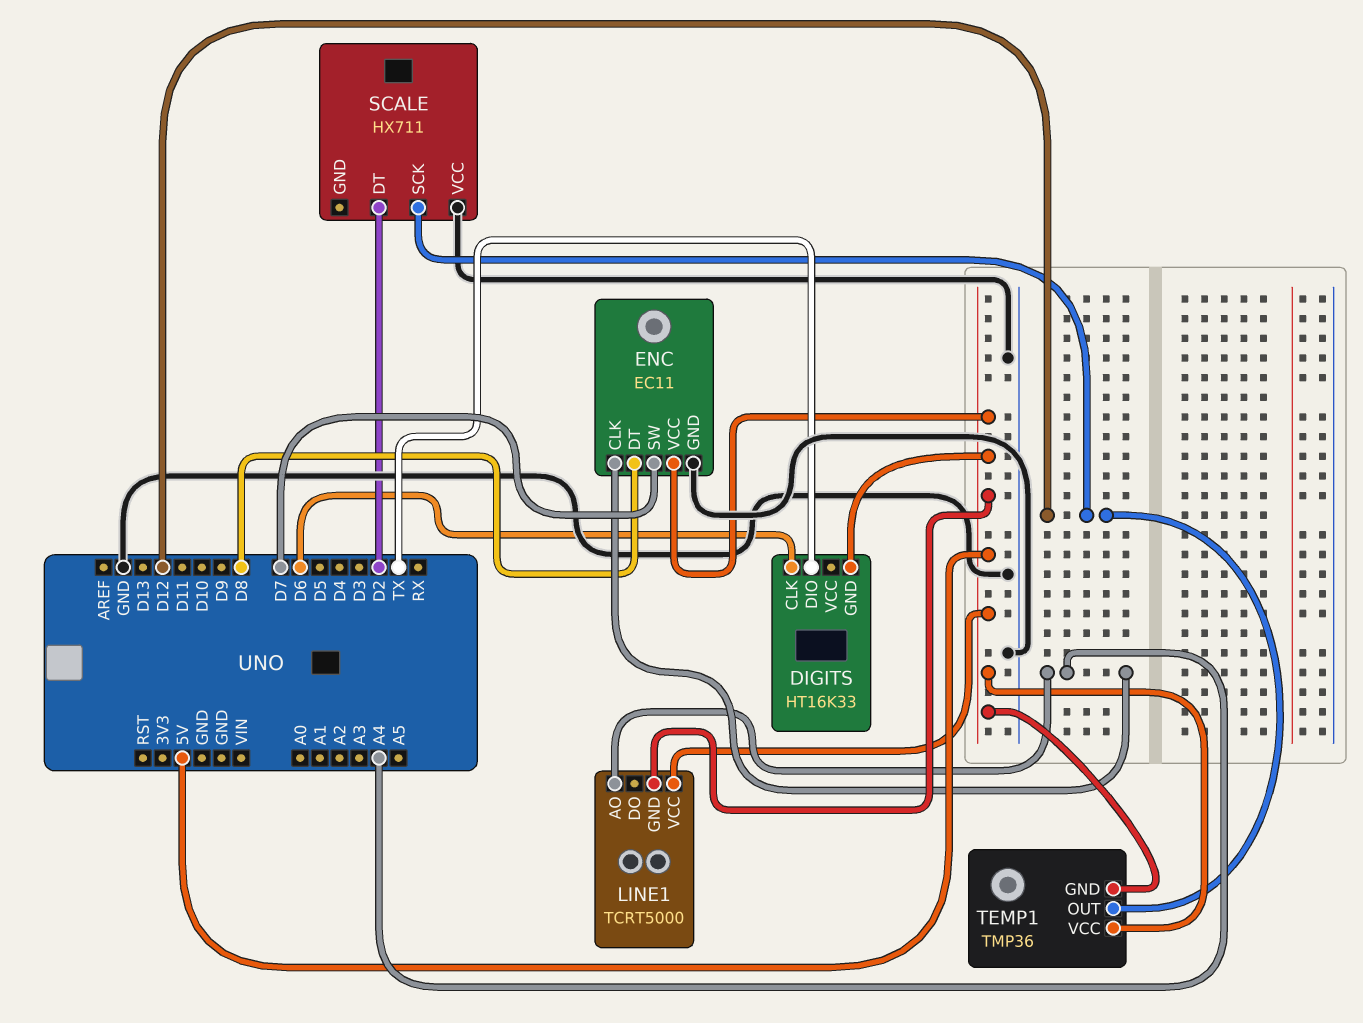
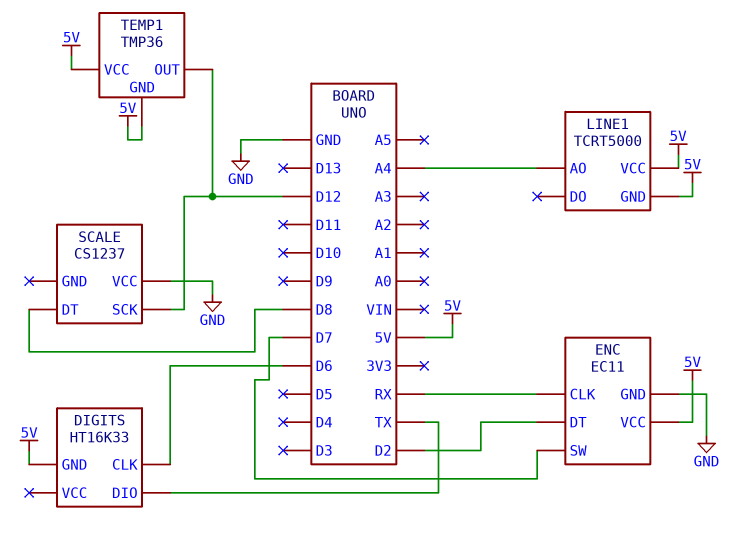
ENC pin CLK: A4 -> RX
ENC pin DT: D8 -> D2
SCALE: HX711 -> CS1237
SCALE pin DT: D2 -> D8

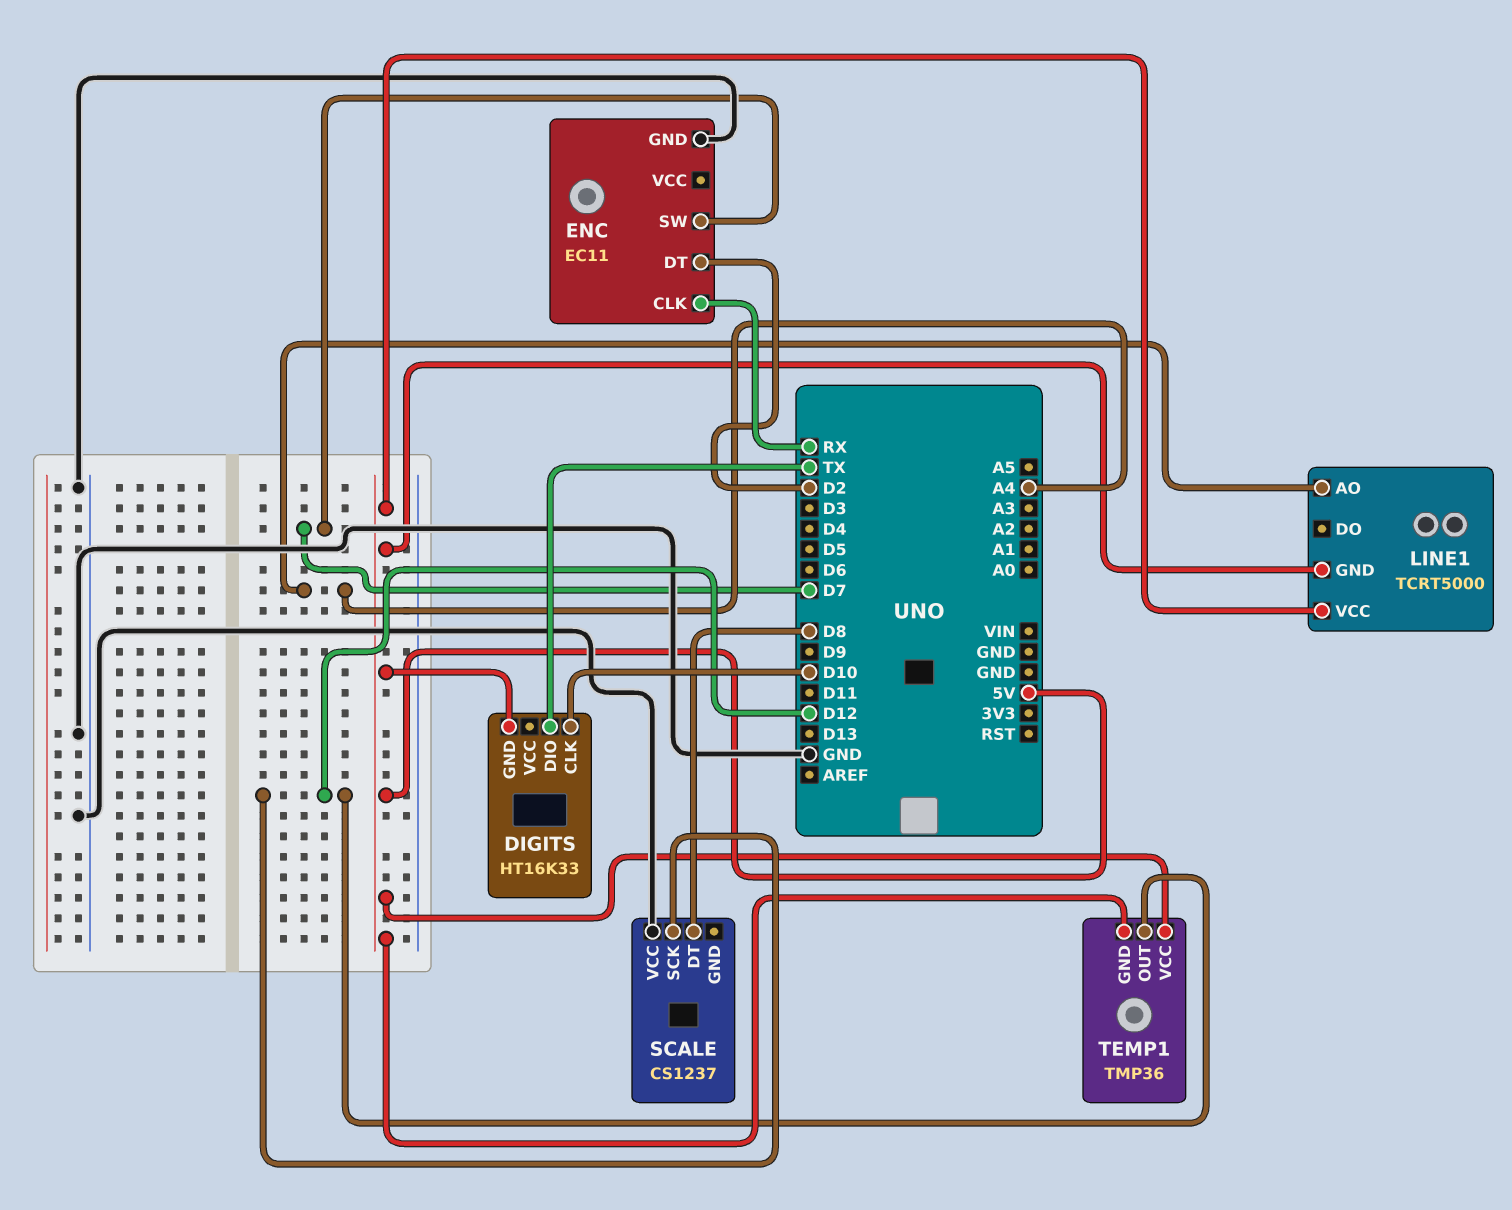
DIGITS pin CLK: D6 -> D10
ENC pin VCC: 5V -> none

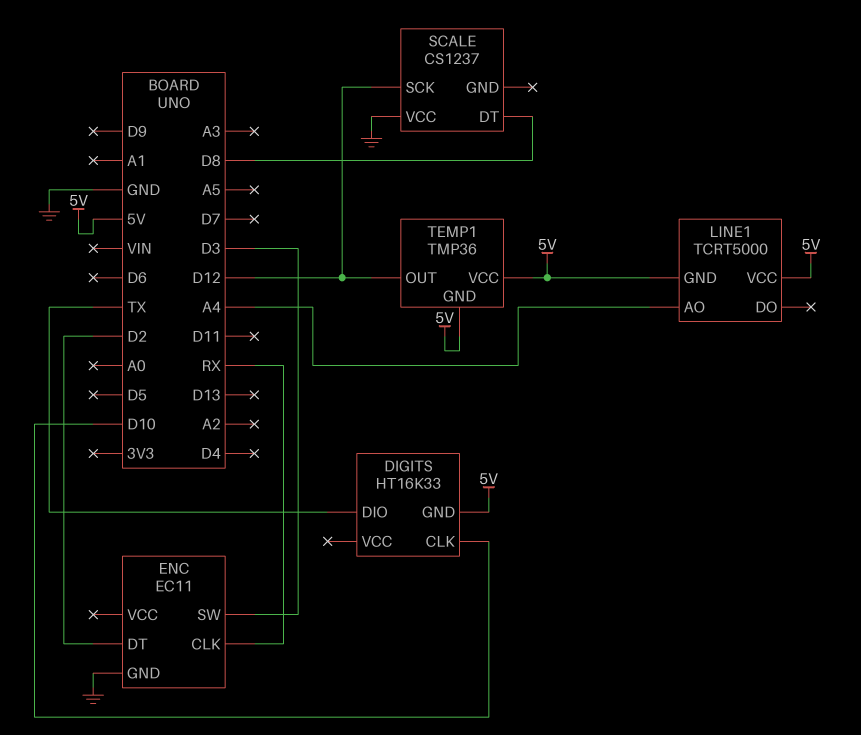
ENC pin SW: D7 -> D3

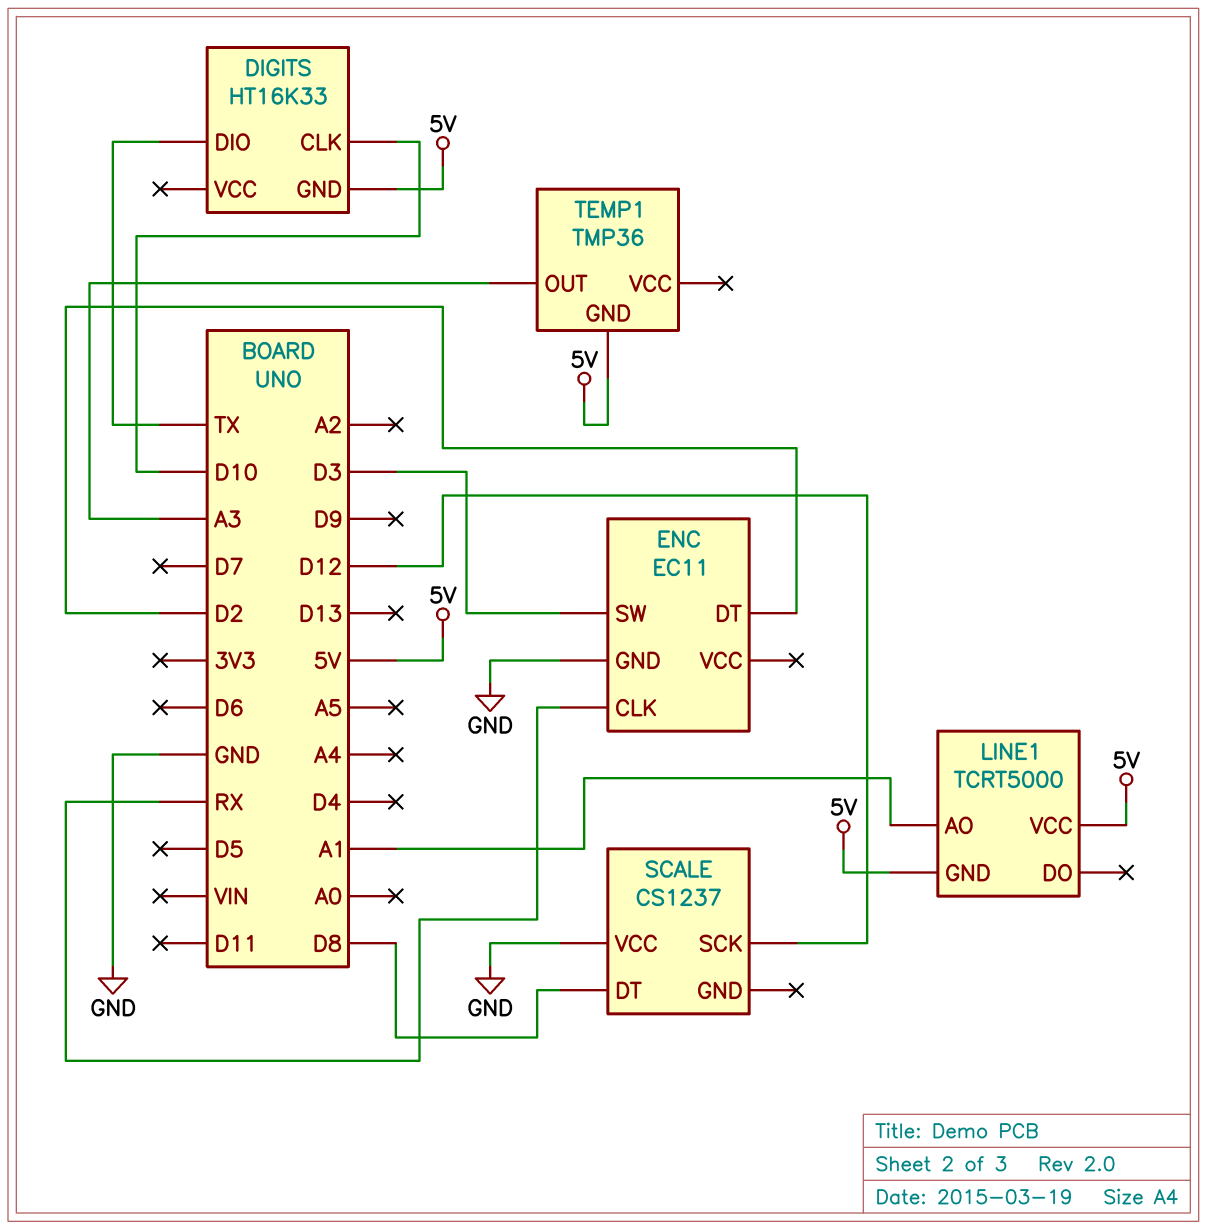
LINE1 pin AO: A4 -> A1
TEMP1 pin OUT: D12 -> A3
TEMP1 pin VCC: 5V -> none

